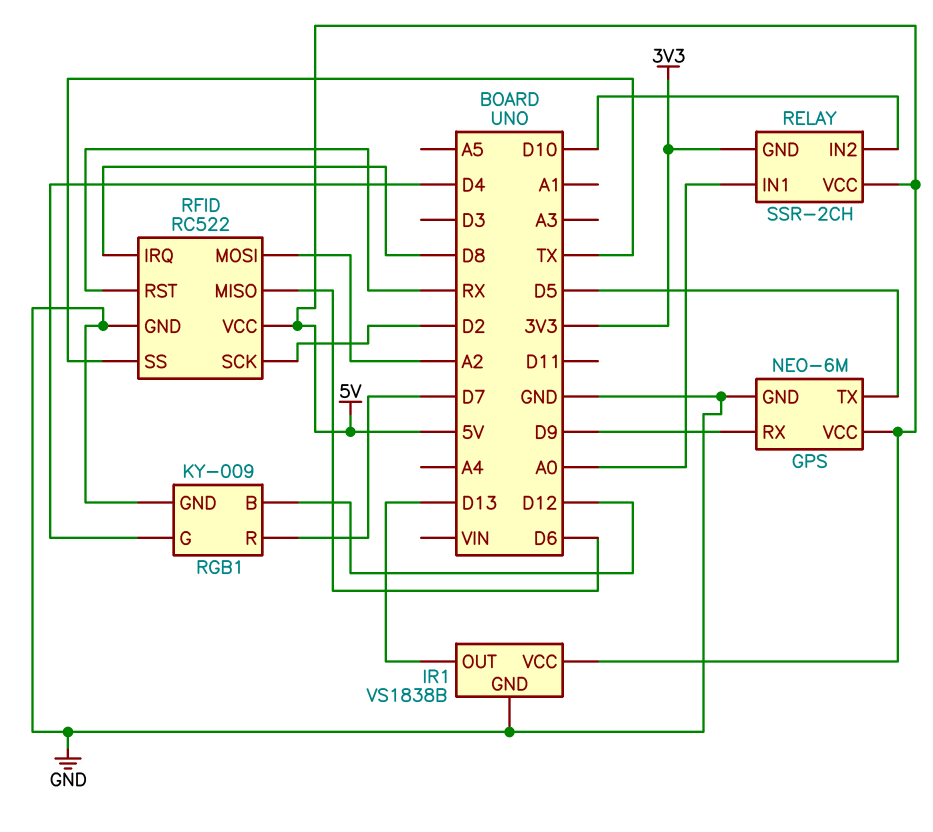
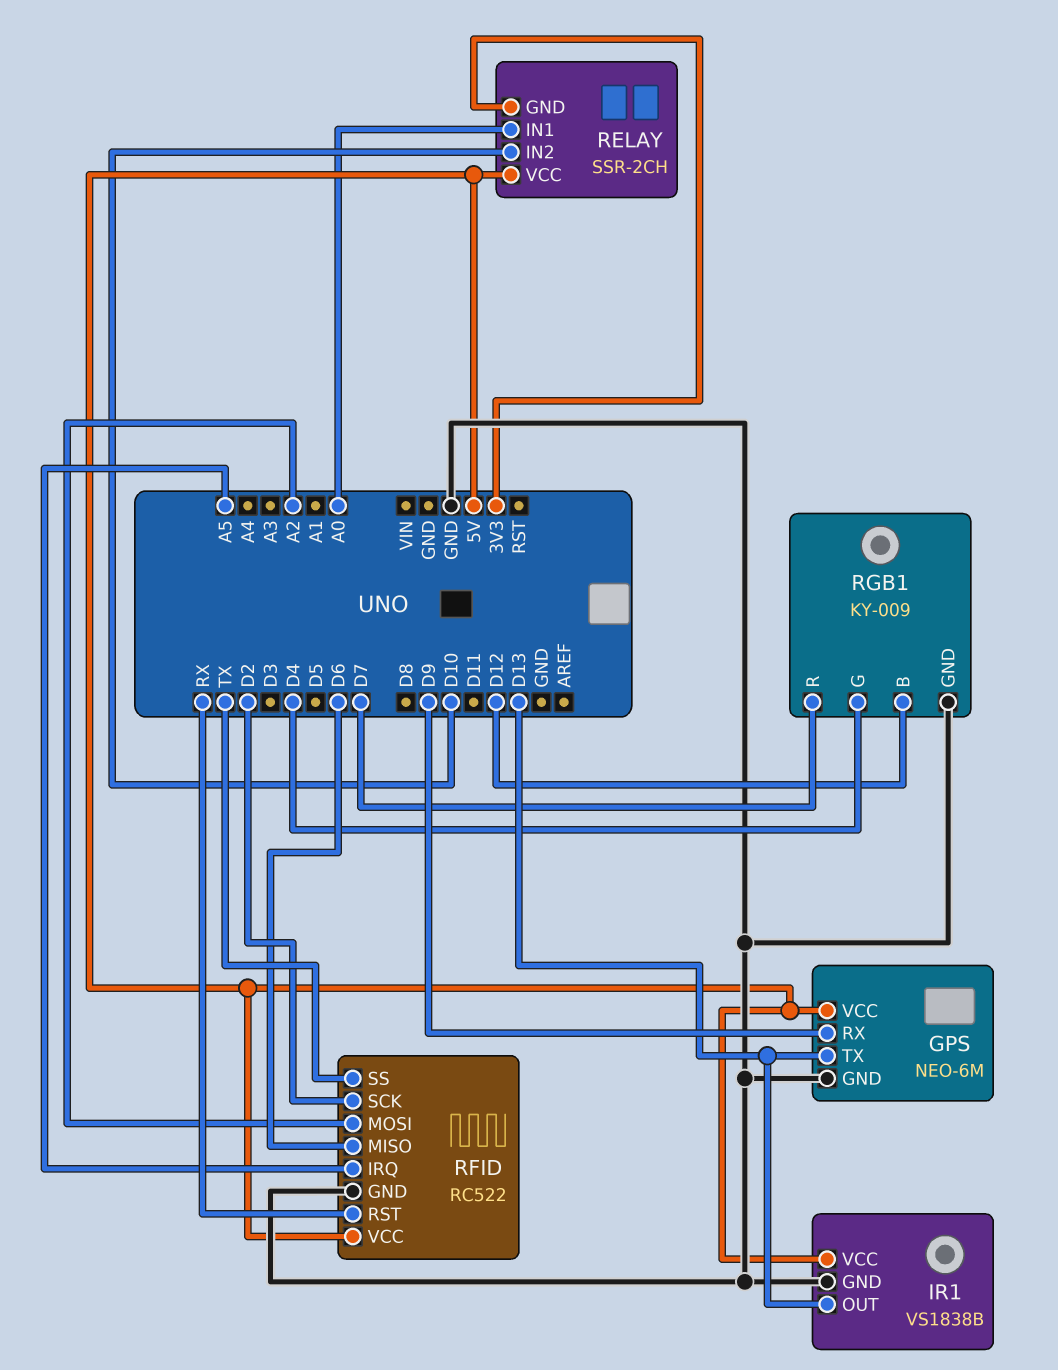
GPS pin TX: D5 -> D13
RFID pin IRQ: D8 -> A5

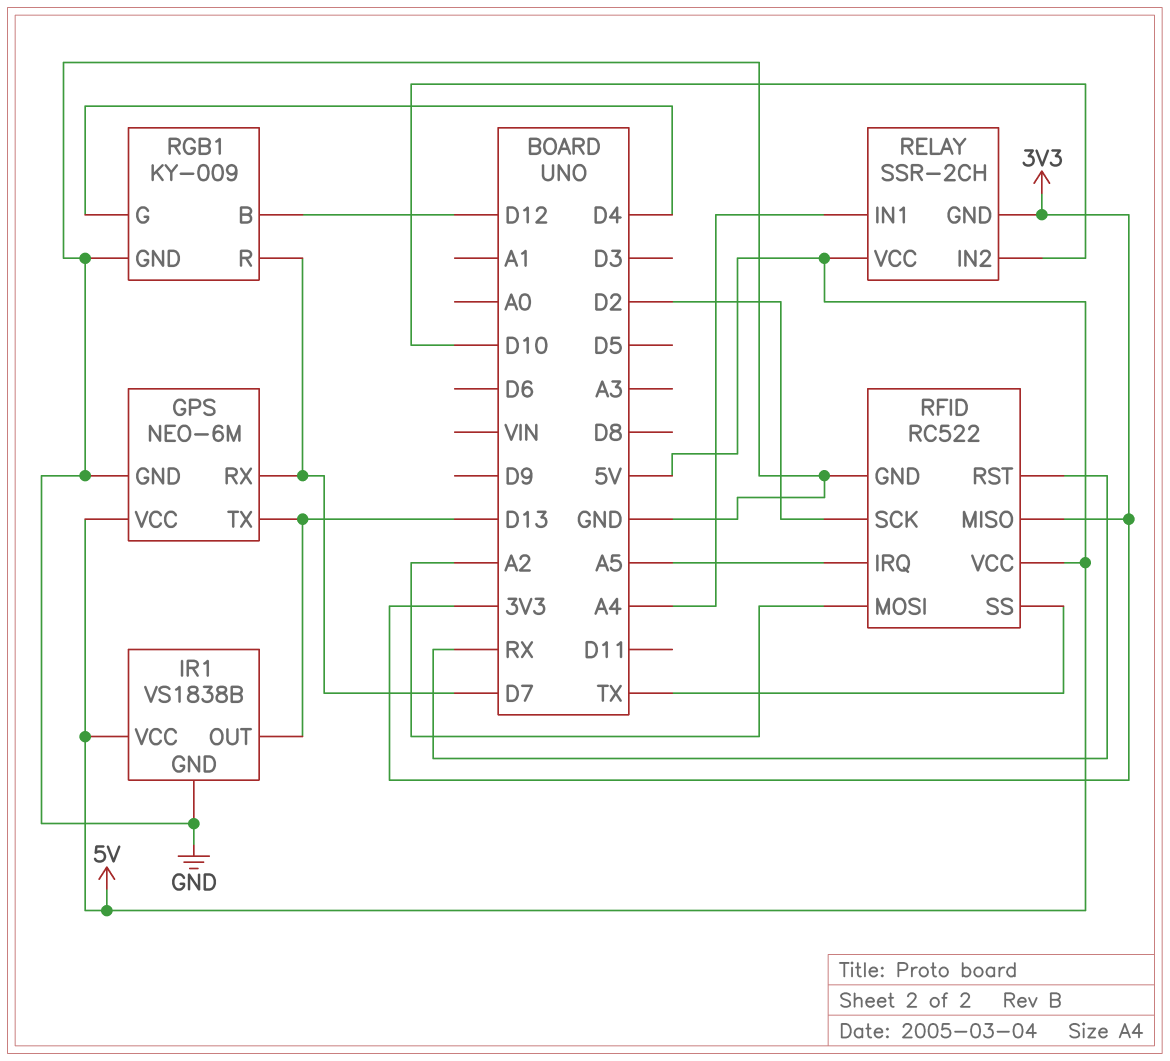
GPS pin RX: D9 -> D7
RELAY pin IN1: A0 -> A4
RFID pin MISO: D6 -> 3V3

